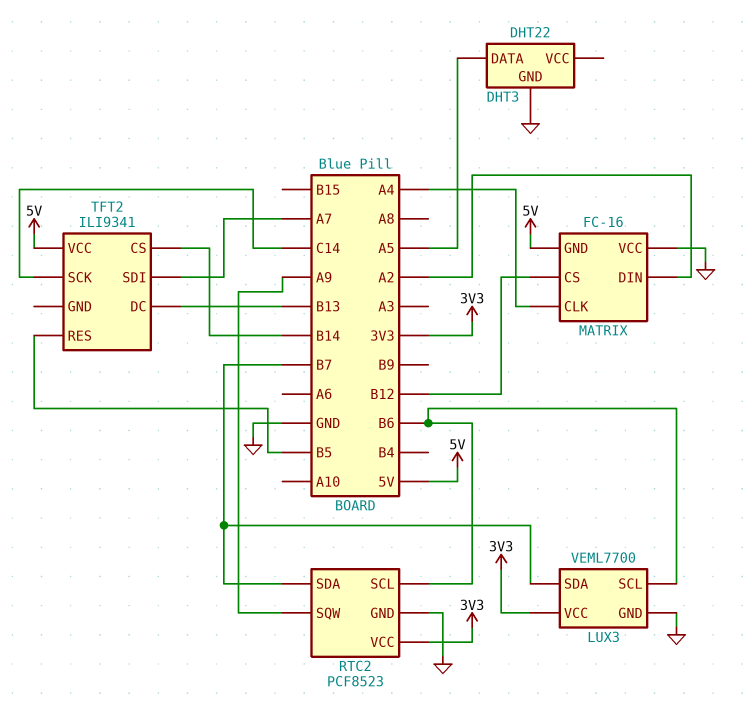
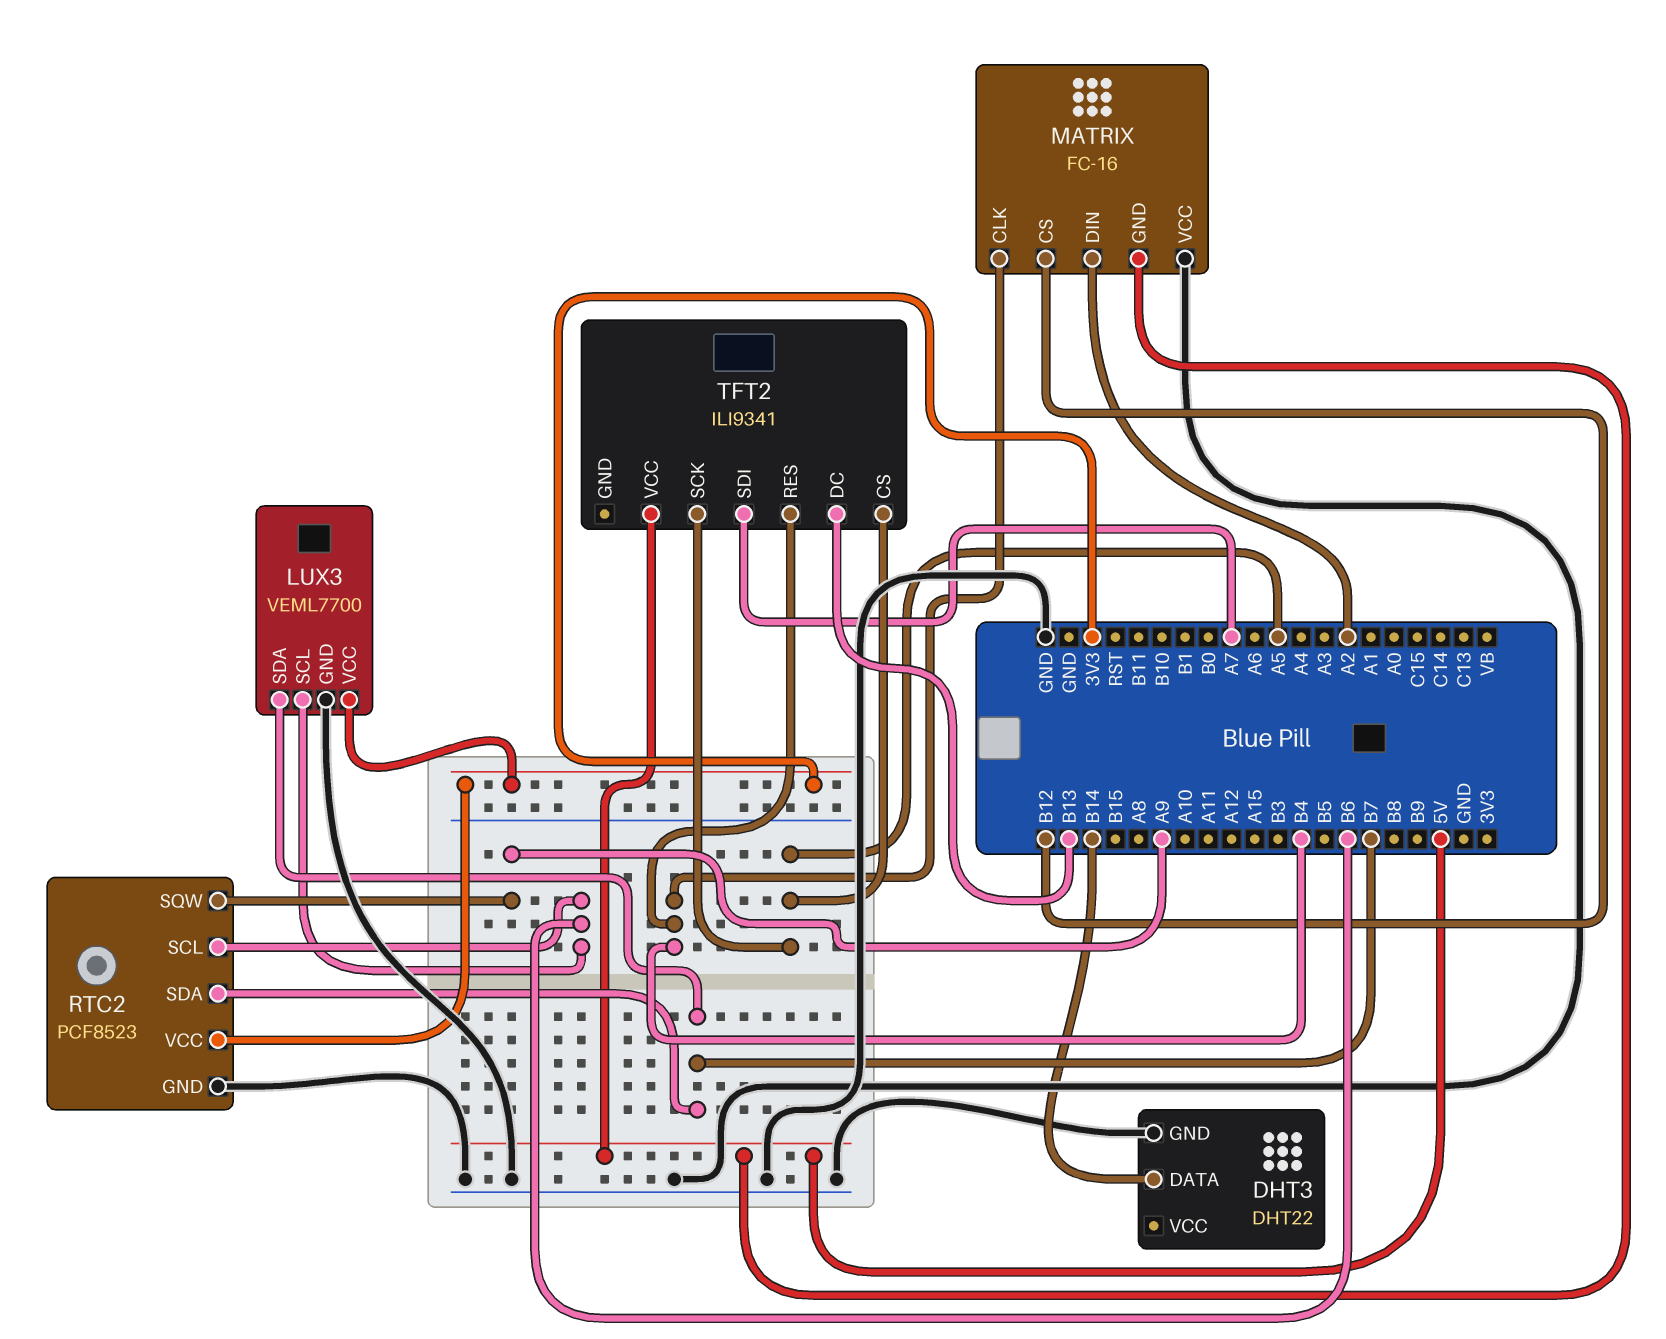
DHT3 pin DATA: A5 -> B14
MATRIX pin CLK: A4 -> B4
TFT2 pin CS: B14 -> A5
TFT2 pin RES: B5 -> B4
TFT2 pin SCK: C14 -> A5

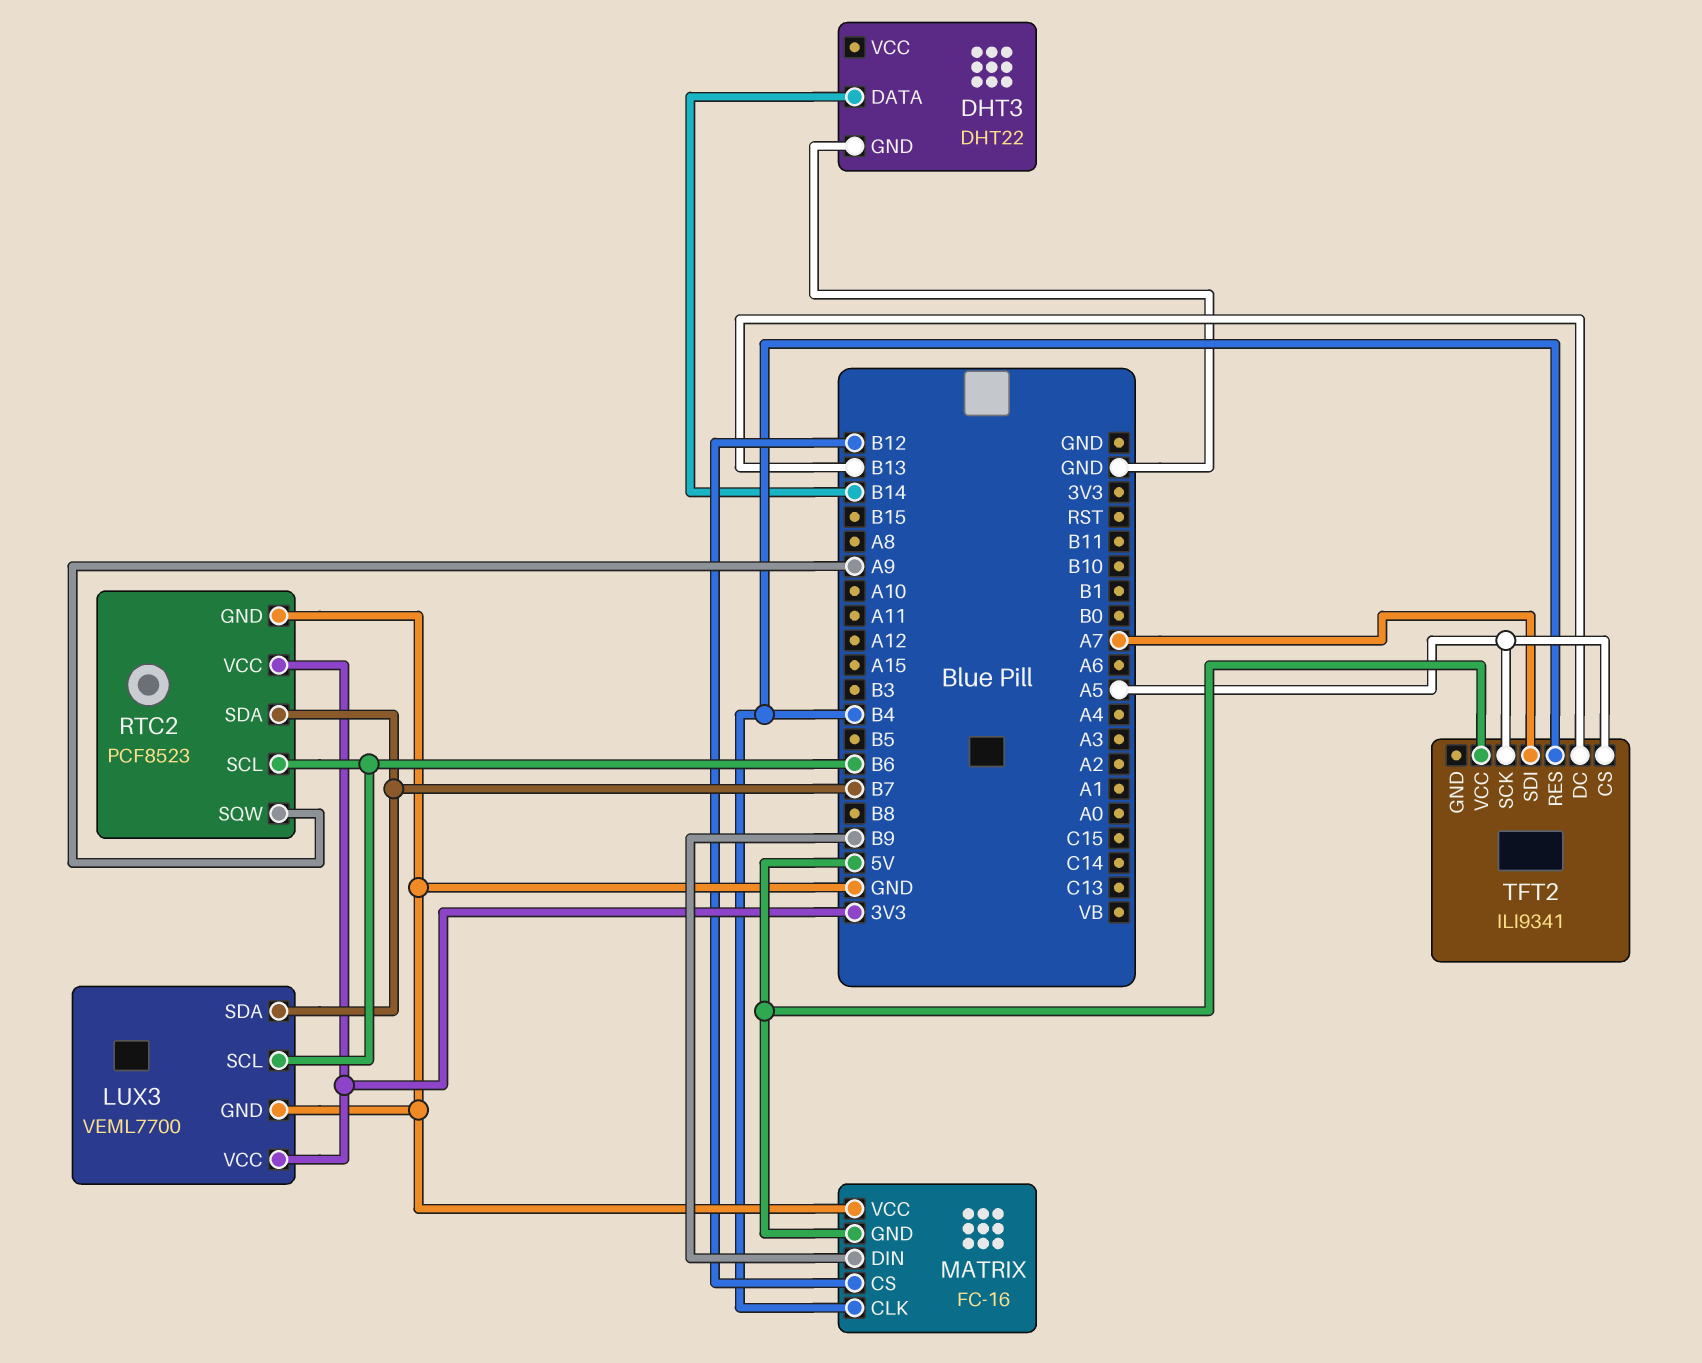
MATRIX pin DIN: A2 -> B9

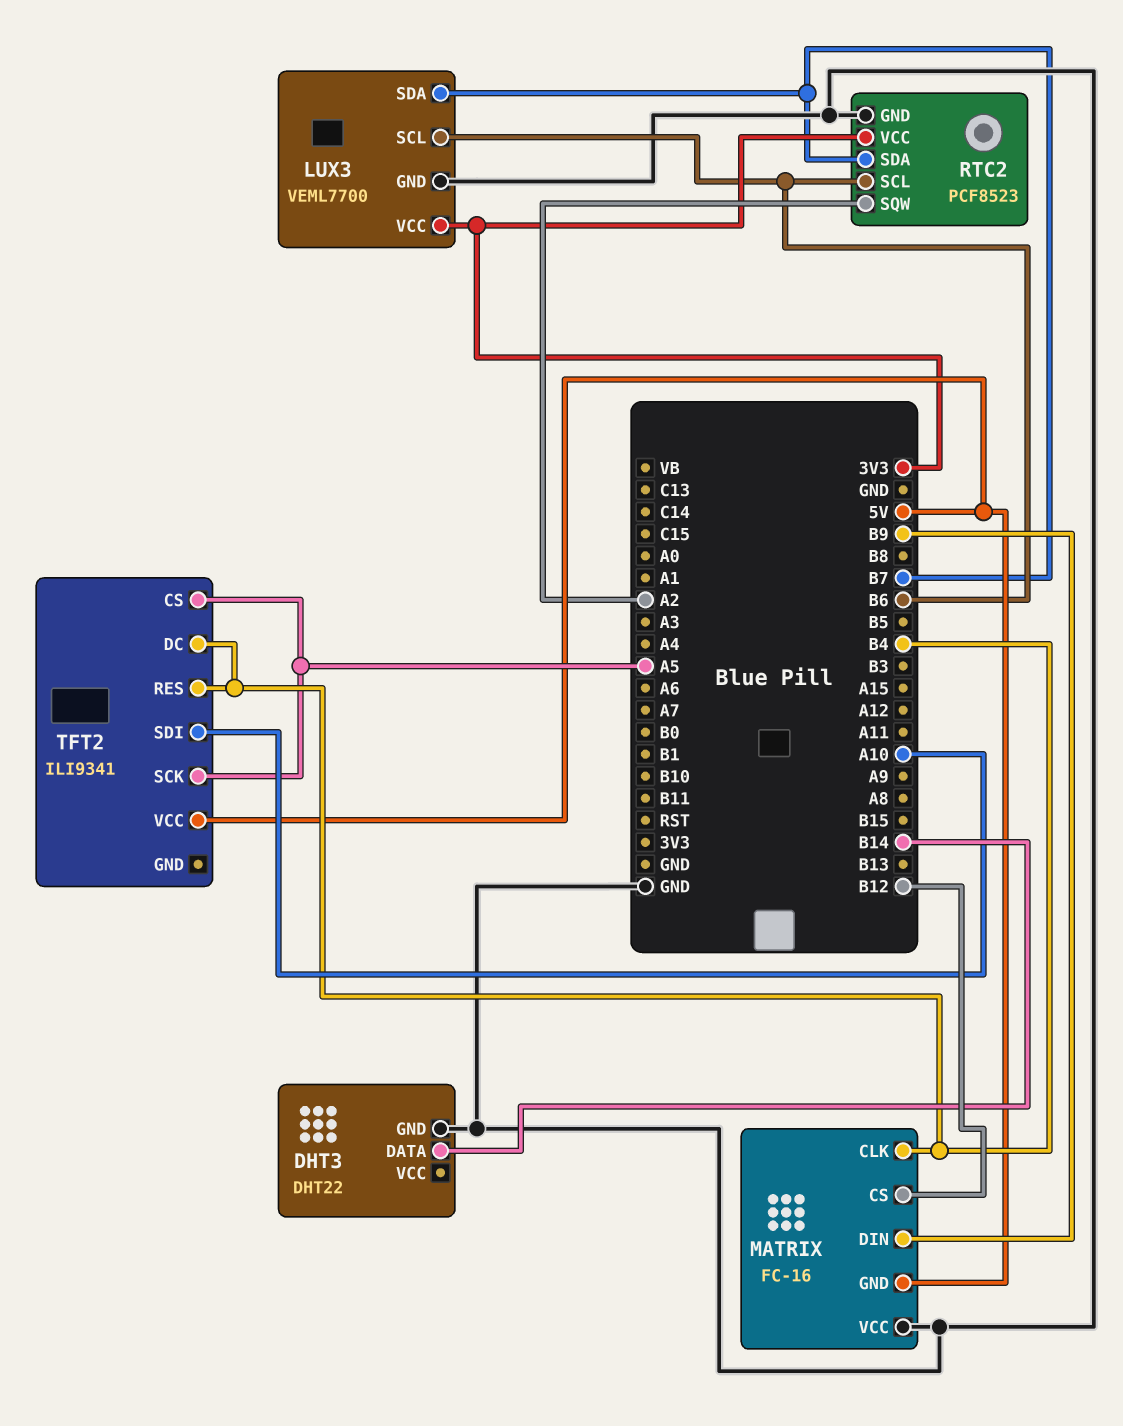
RTC2 pin SQW: A9 -> A2
TFT2 pin DC: B13 -> B4
TFT2 pin SDI: A7 -> A10

